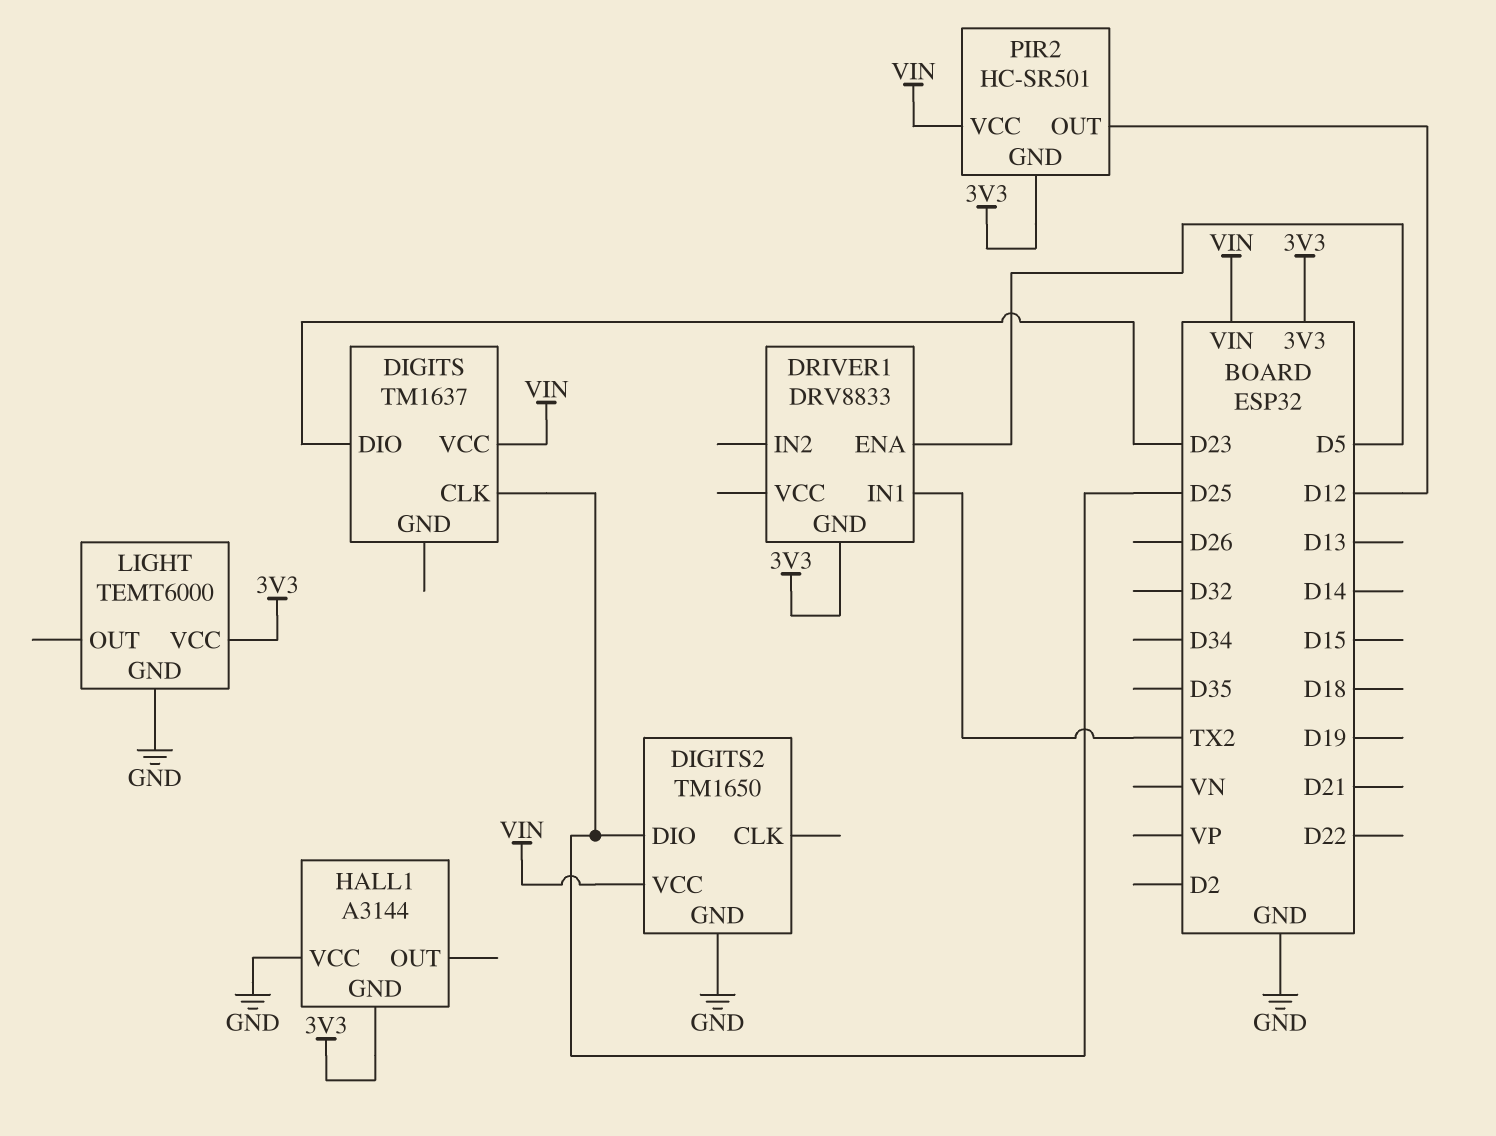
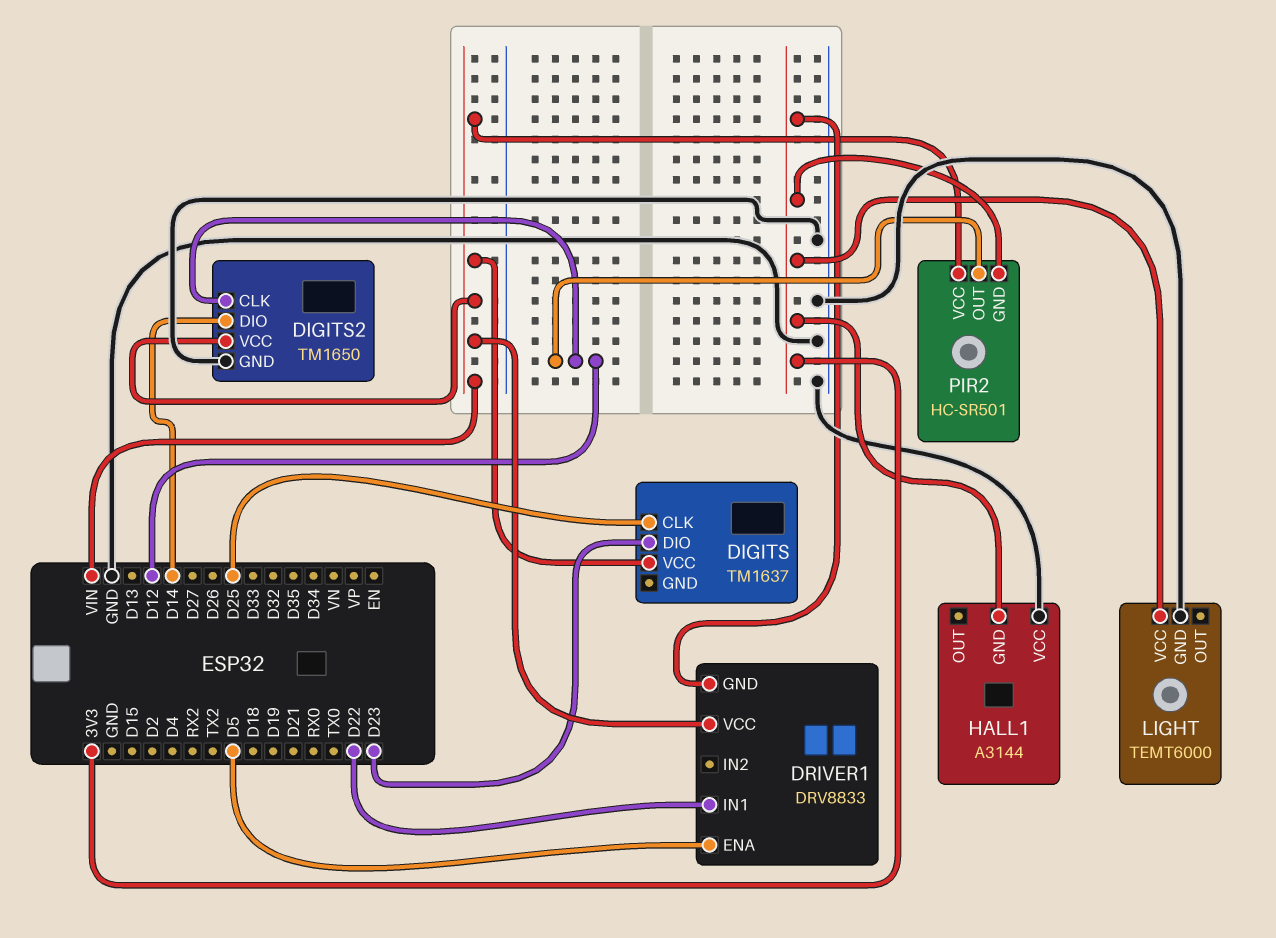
DIGITS2 pin CLK: none -> D12
DIGITS2 pin DIO: D25 -> D14
DRIVER1 pin IN1: TX2 -> D22
DRIVER1 pin VCC: none -> VIN

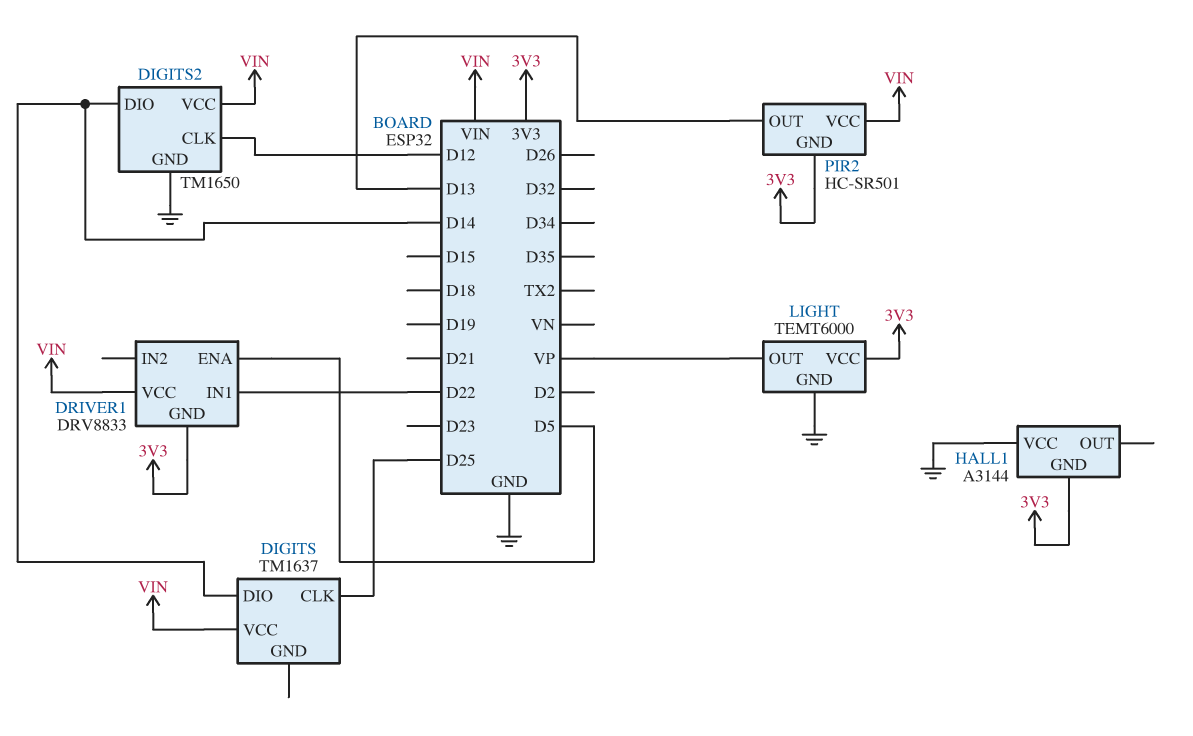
DIGITS pin DIO: D23 -> D14
LIGHT pin OUT: none -> VP
PIR2 pin OUT: D12 -> D13

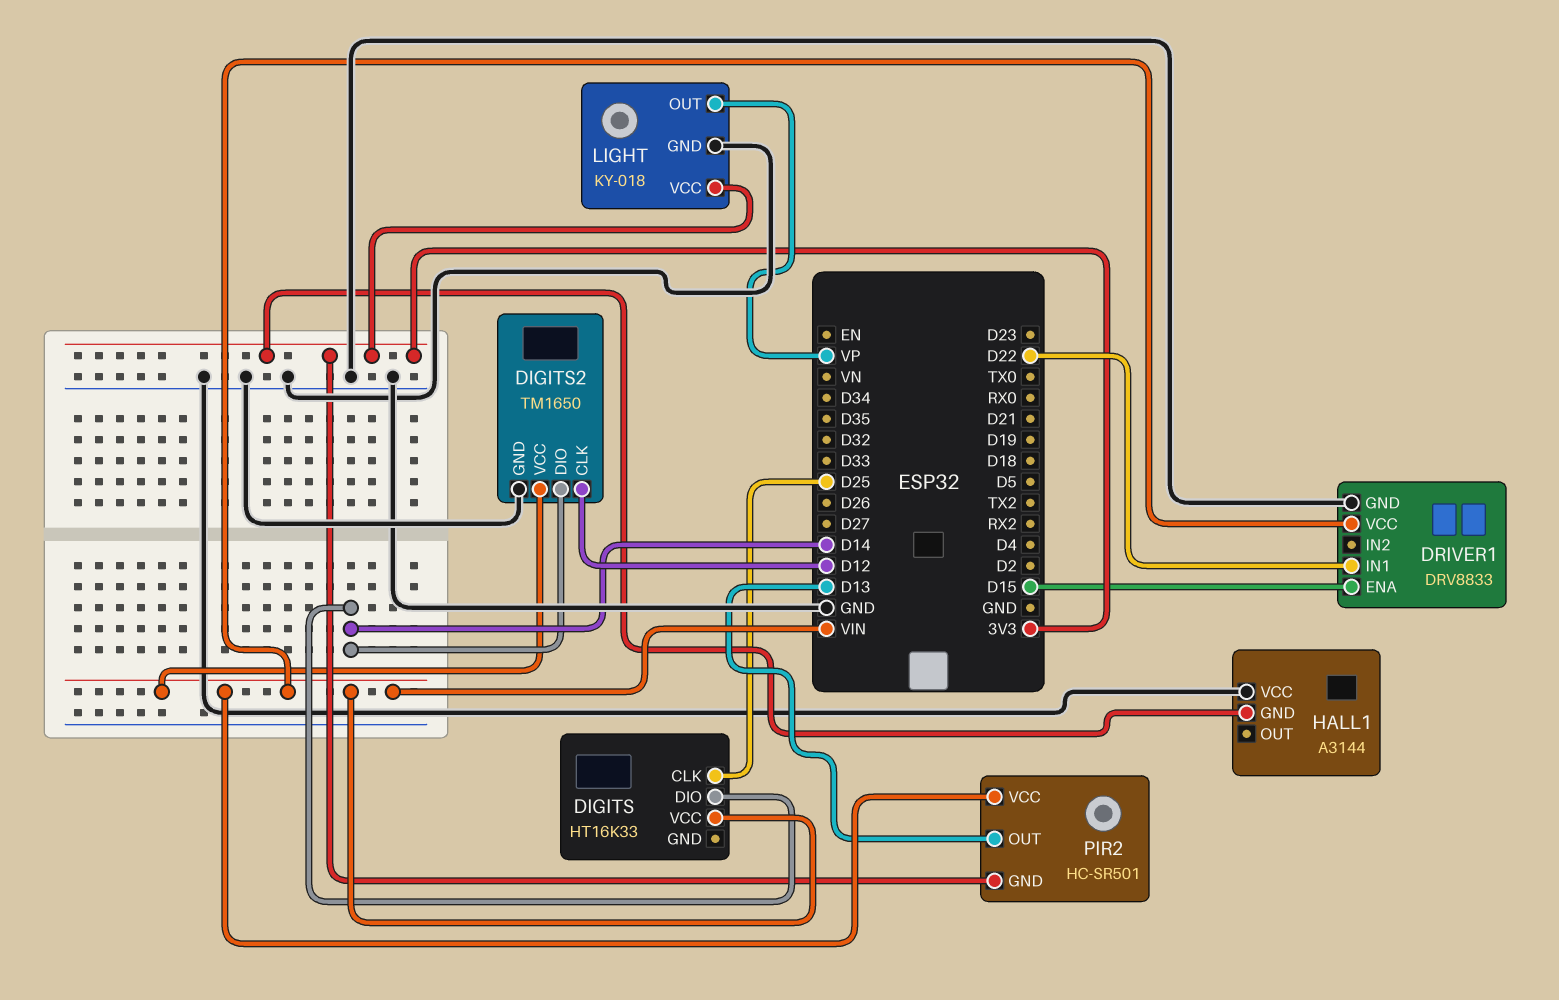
DIGITS: TM1637 -> HT16K33
DRIVER1 pin ENA: D5 -> D15
DRIVER1 pin GND: 3V3 -> GND
LIGHT: TEMT6000 -> KY-018

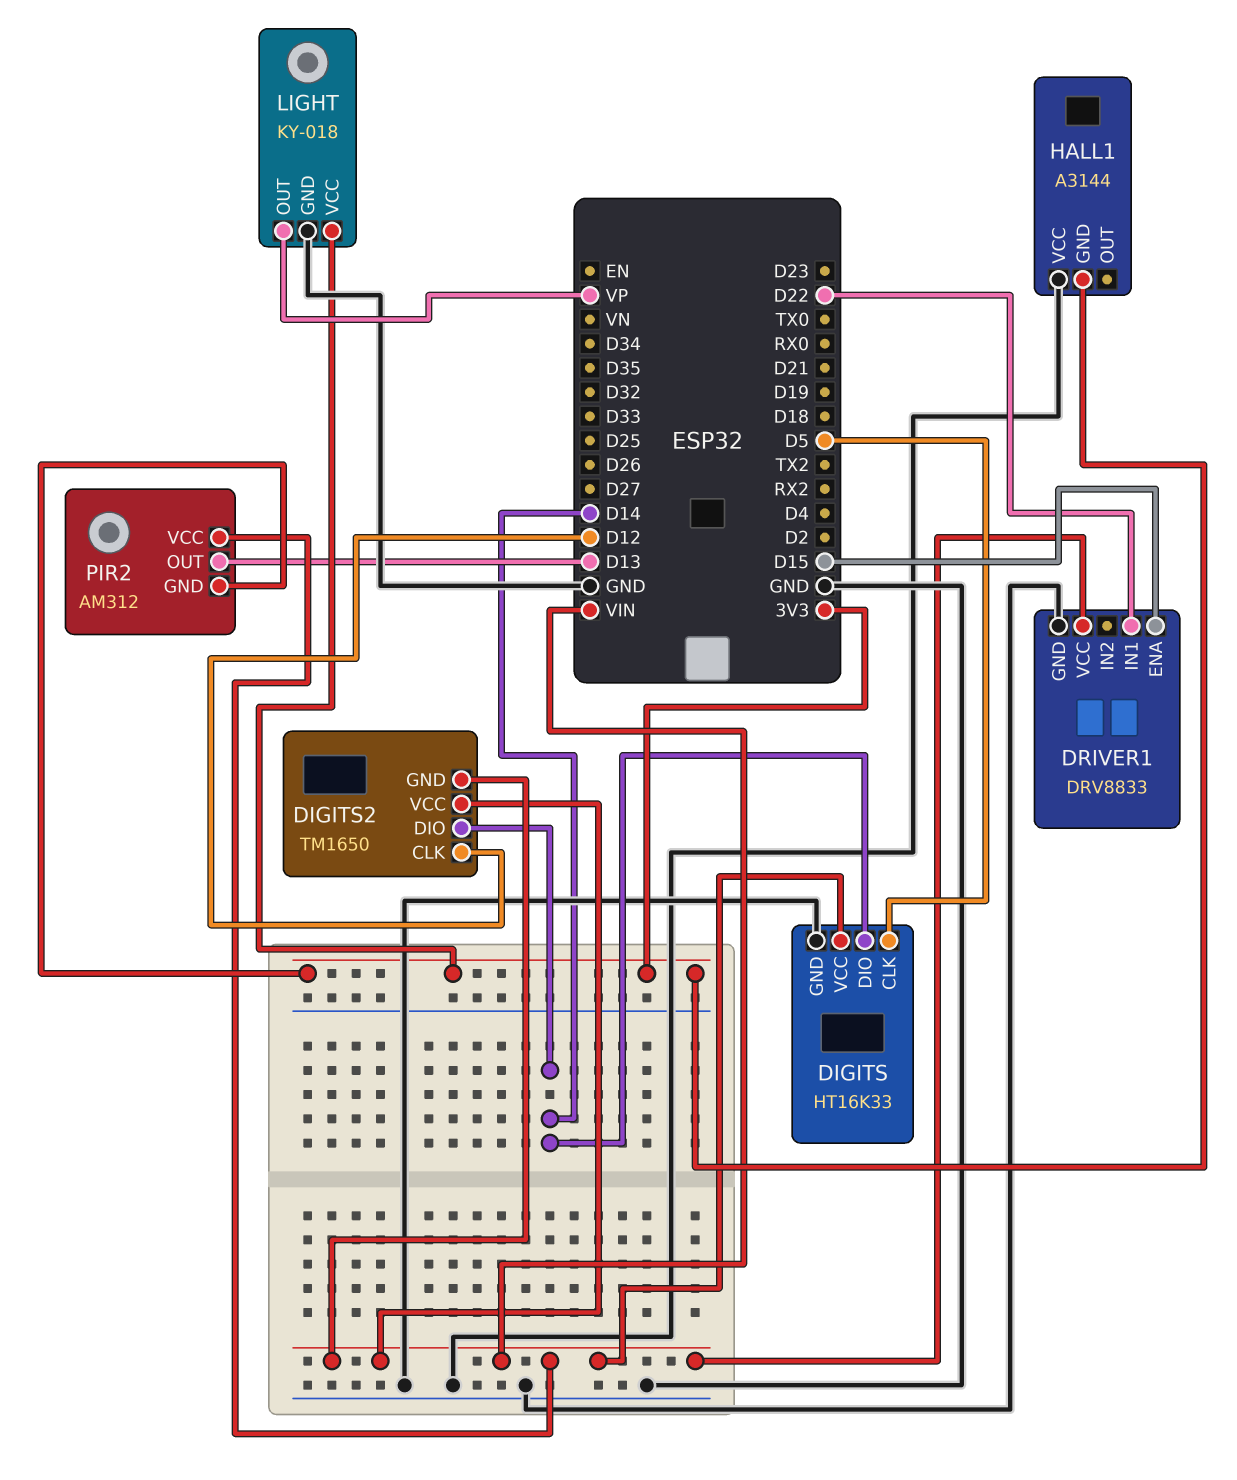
DIGITS pin CLK: D25 -> D5
DIGITS pin GND: none -> GND
DIGITS2 pin GND: GND -> VIN
PIR2: HC-SR501 -> AM312

